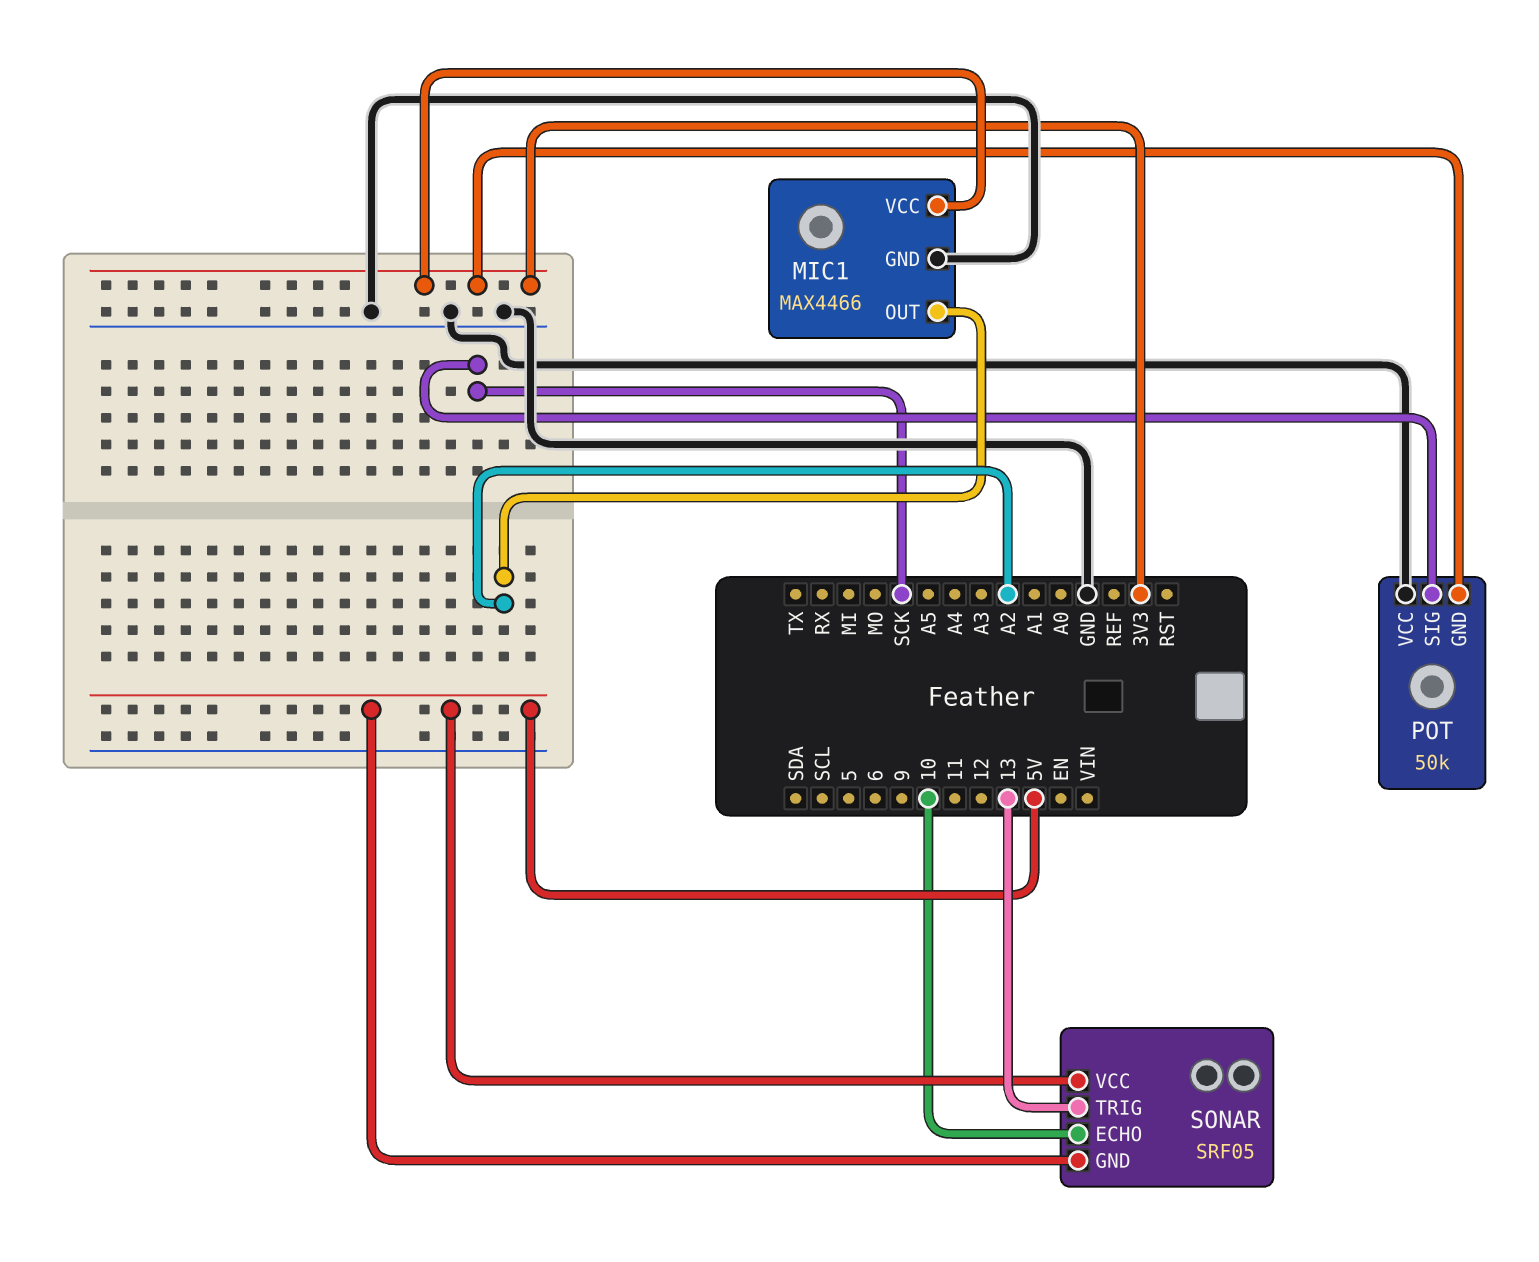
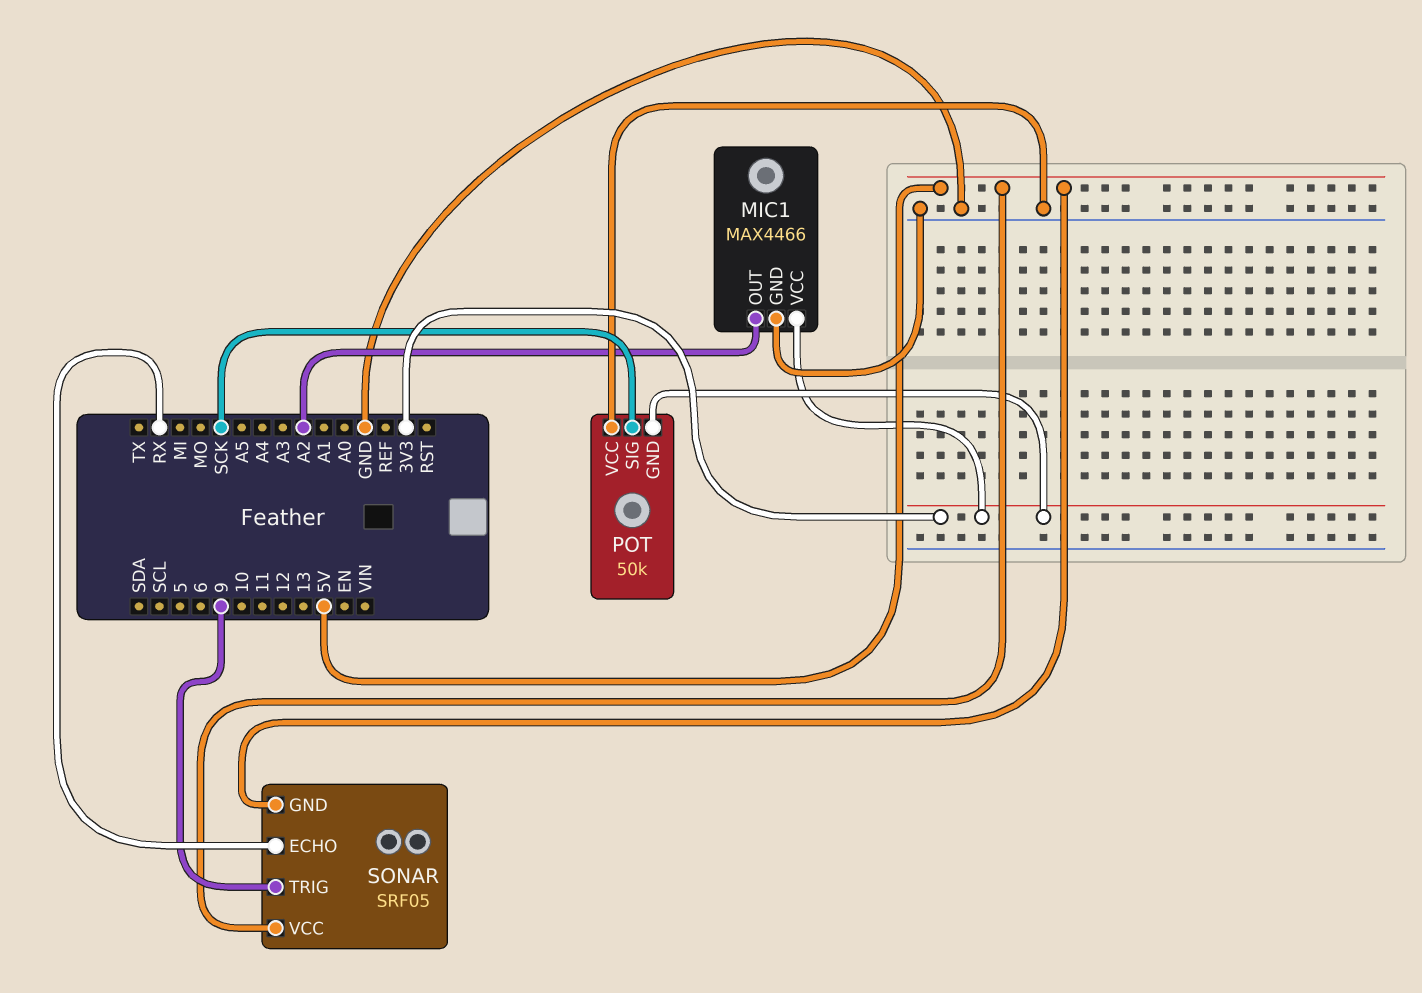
SONAR pin ECHO: 10 -> RX
SONAR pin TRIG: 13 -> 9

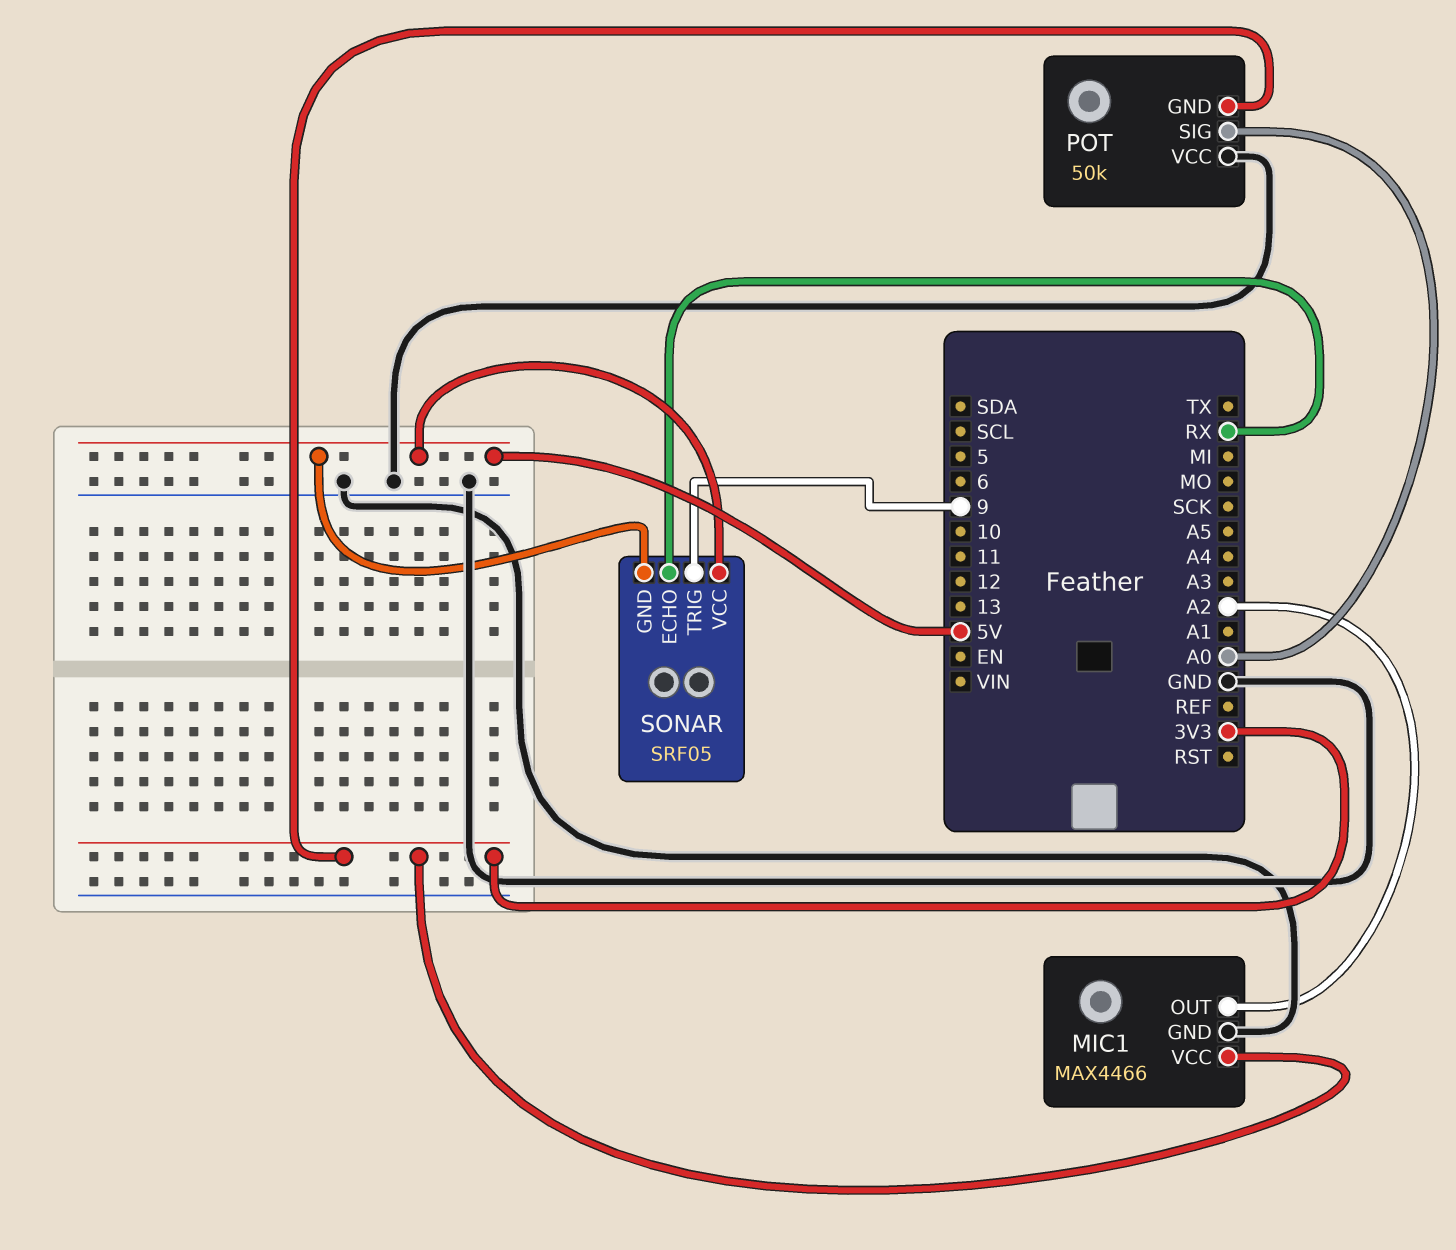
POT pin SIG: SCK -> A0

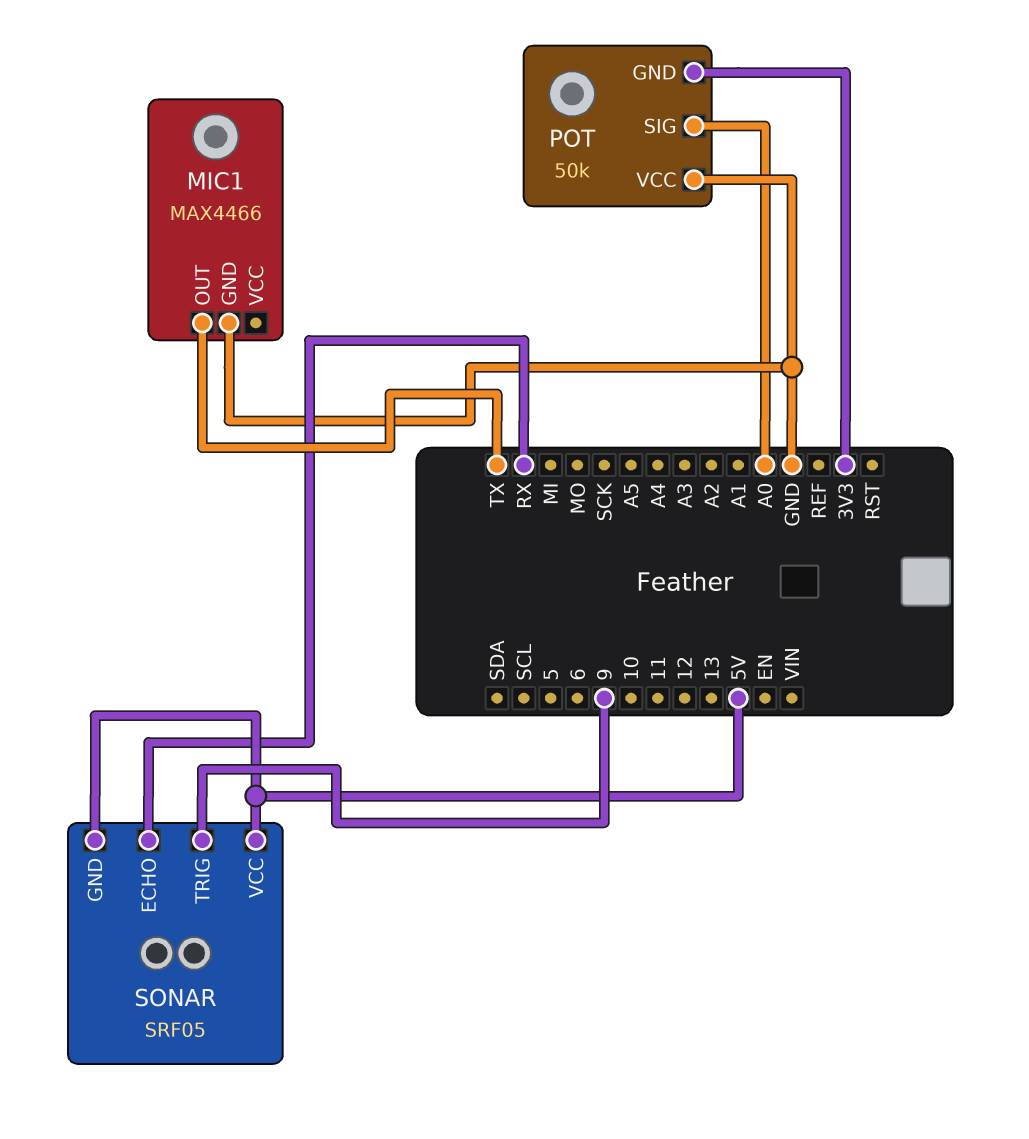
MIC1 pin OUT: A2 -> TX
MIC1 pin VCC: 3V3 -> none

